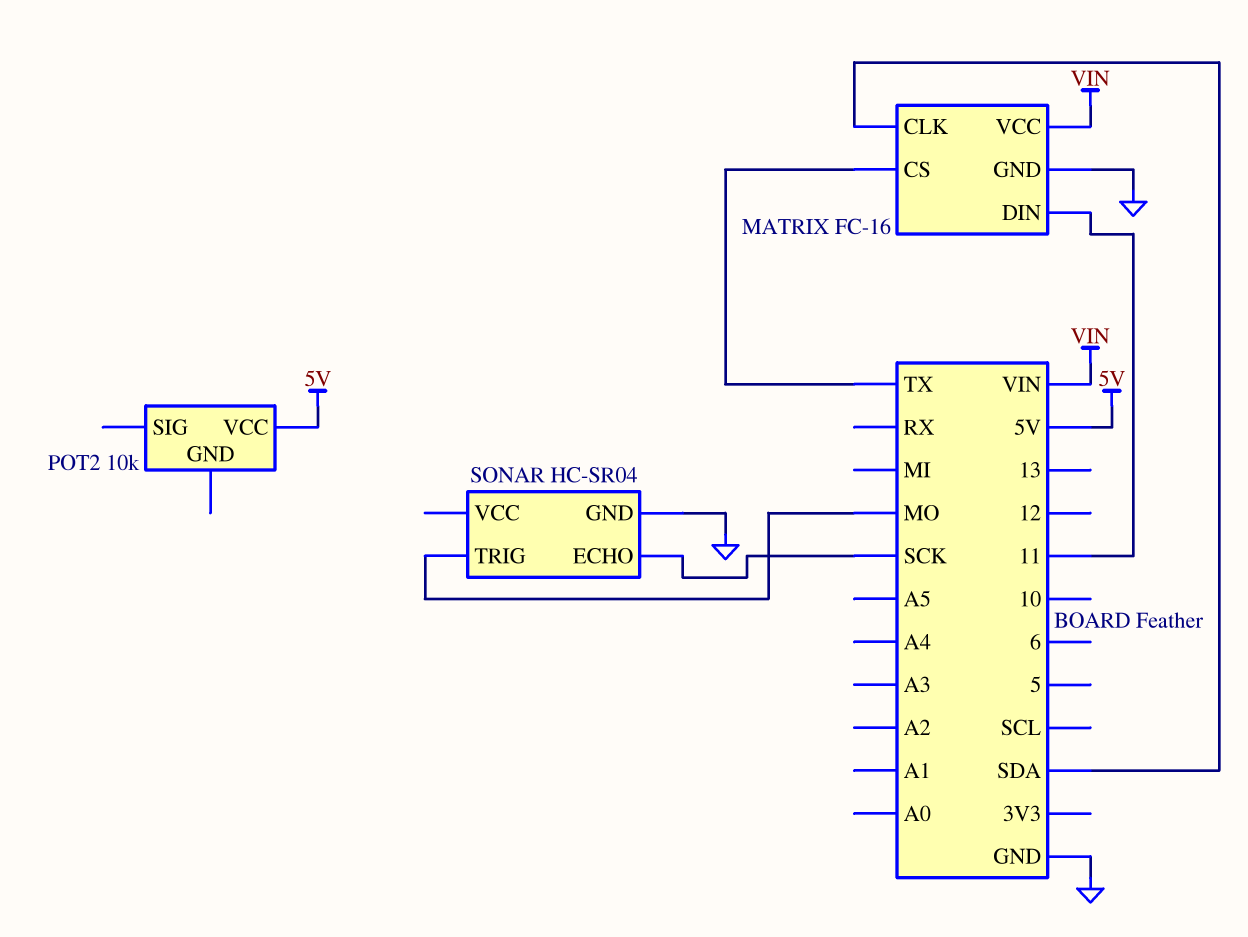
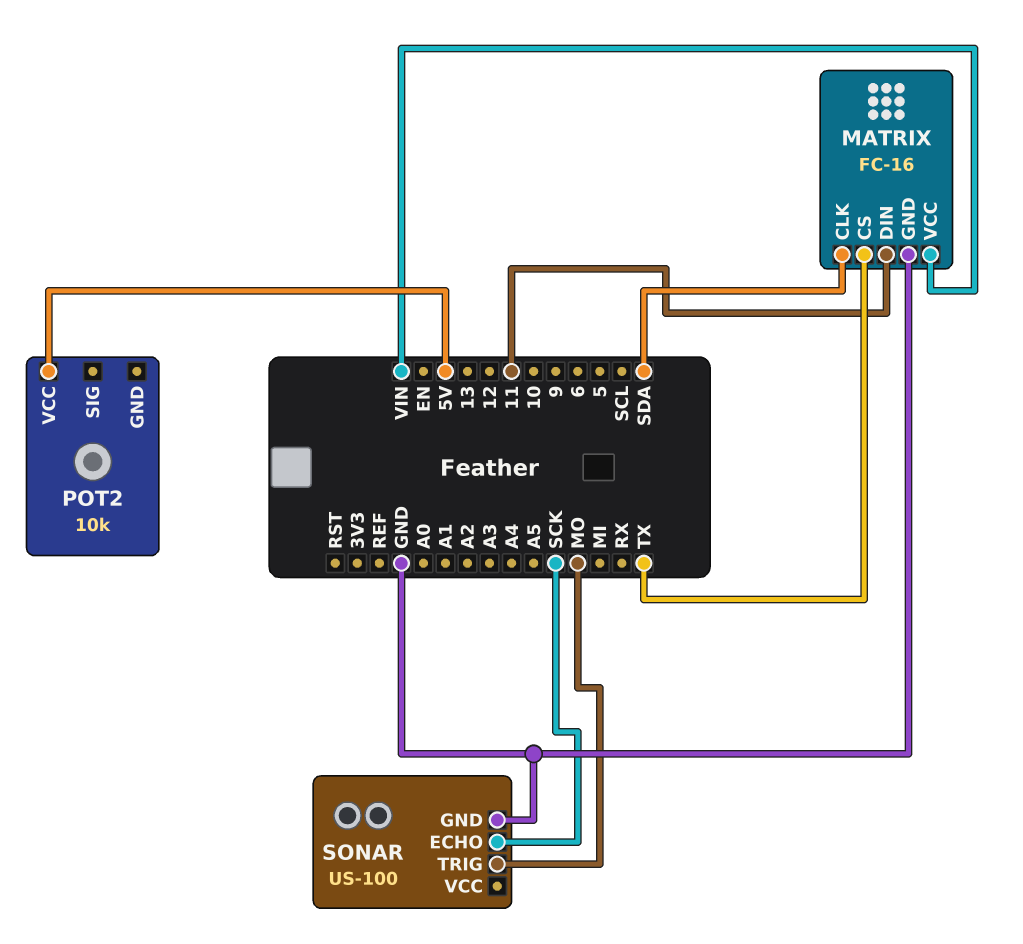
SONAR: HC-SR04 -> US-100

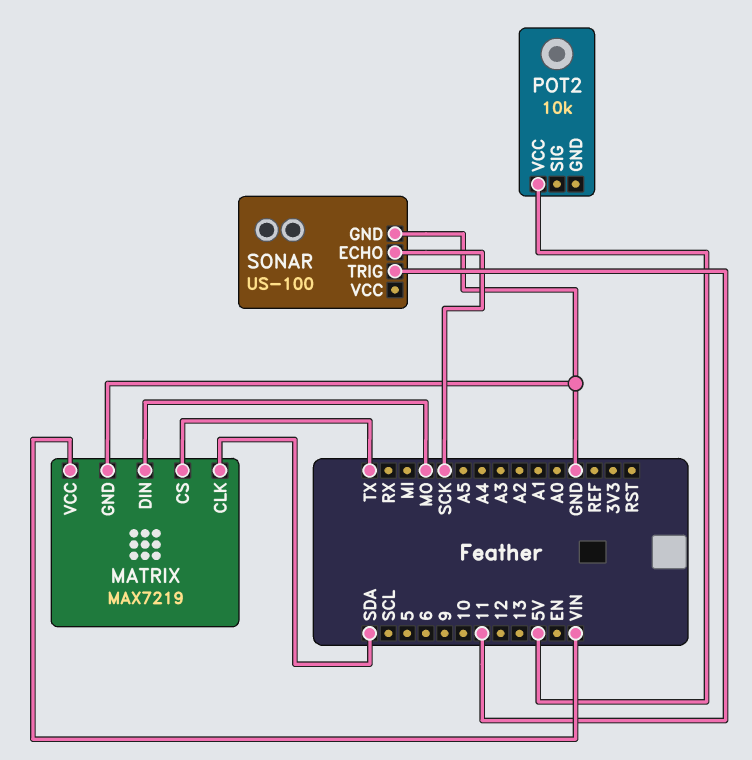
MATRIX: FC-16 -> MAX7219
MATRIX pin DIN: 11 -> MO
SONAR pin TRIG: MO -> 11

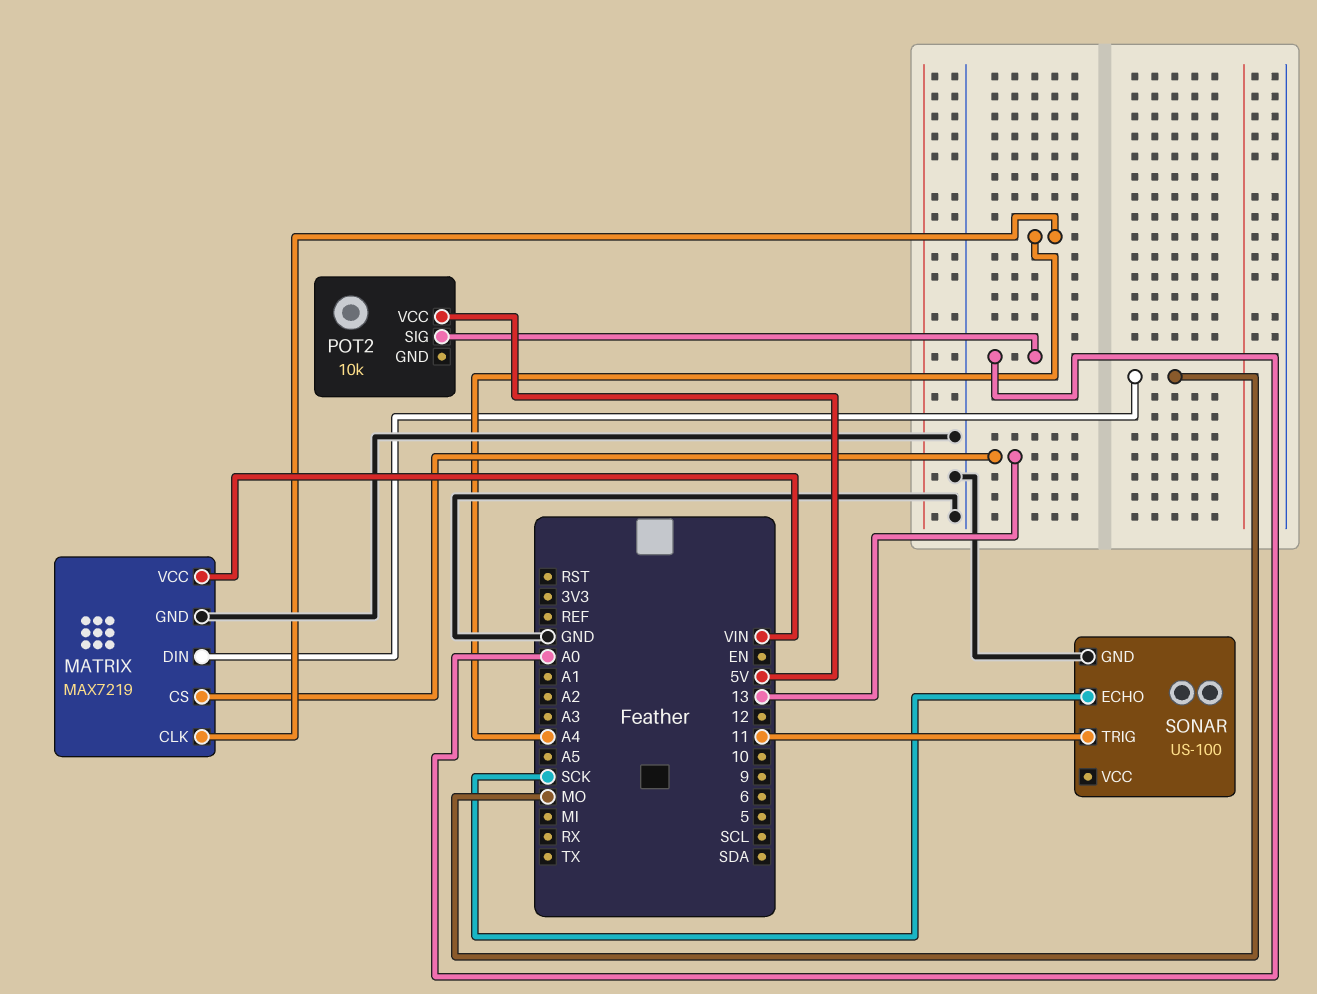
MATRIX pin CLK: SDA -> A4
MATRIX pin CS: TX -> 13
POT2 pin SIG: none -> A0

